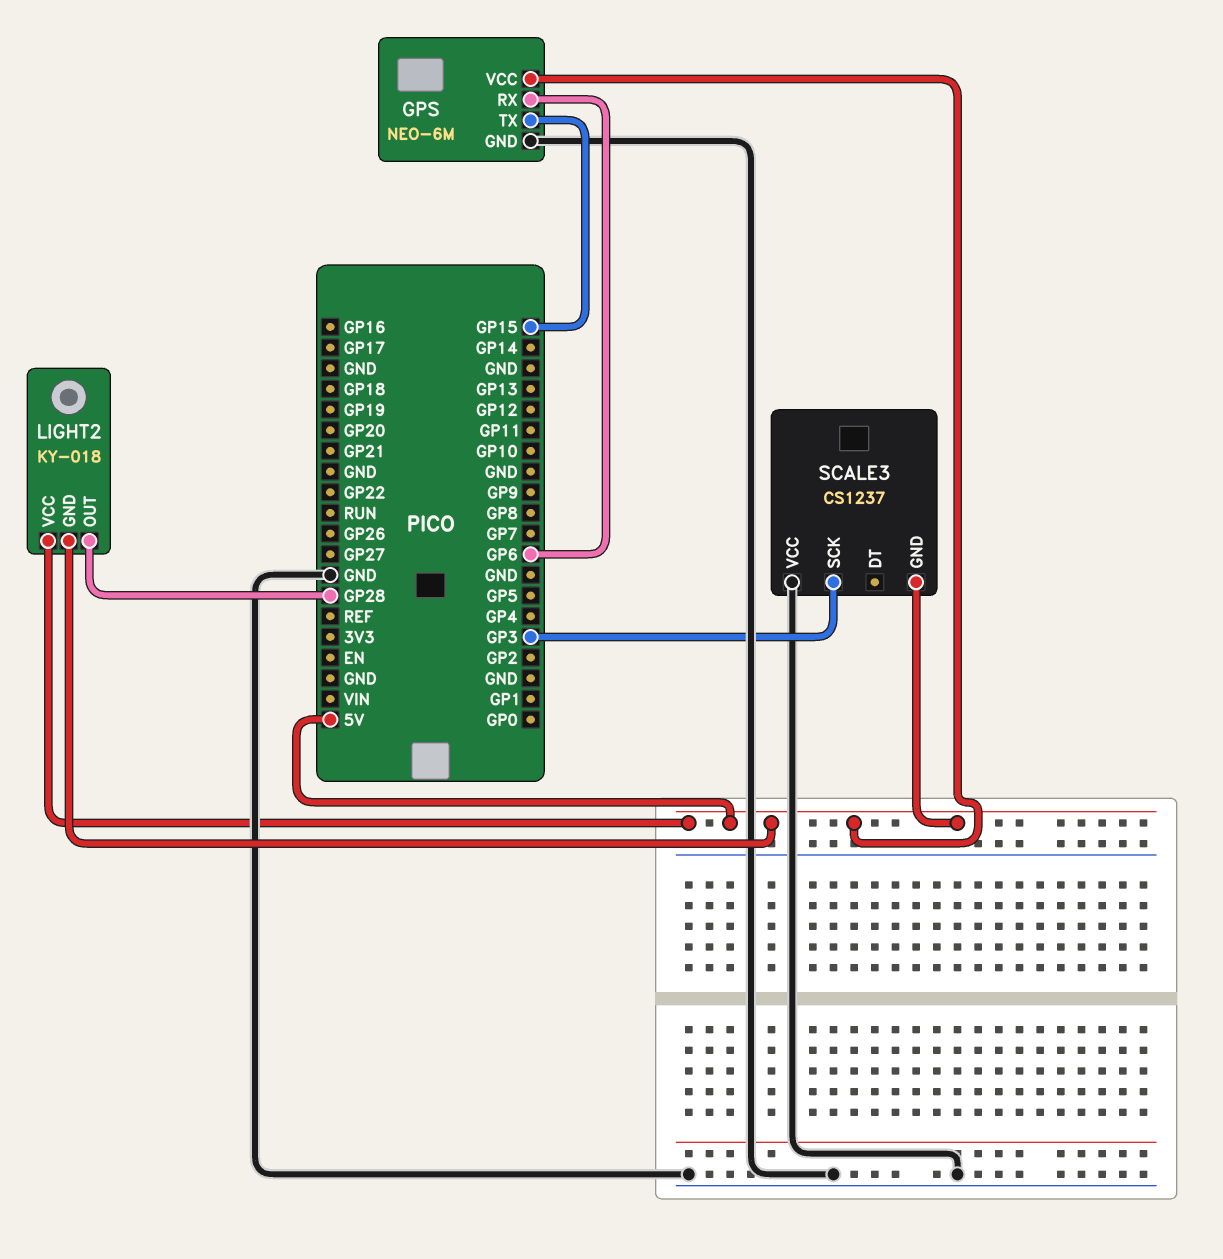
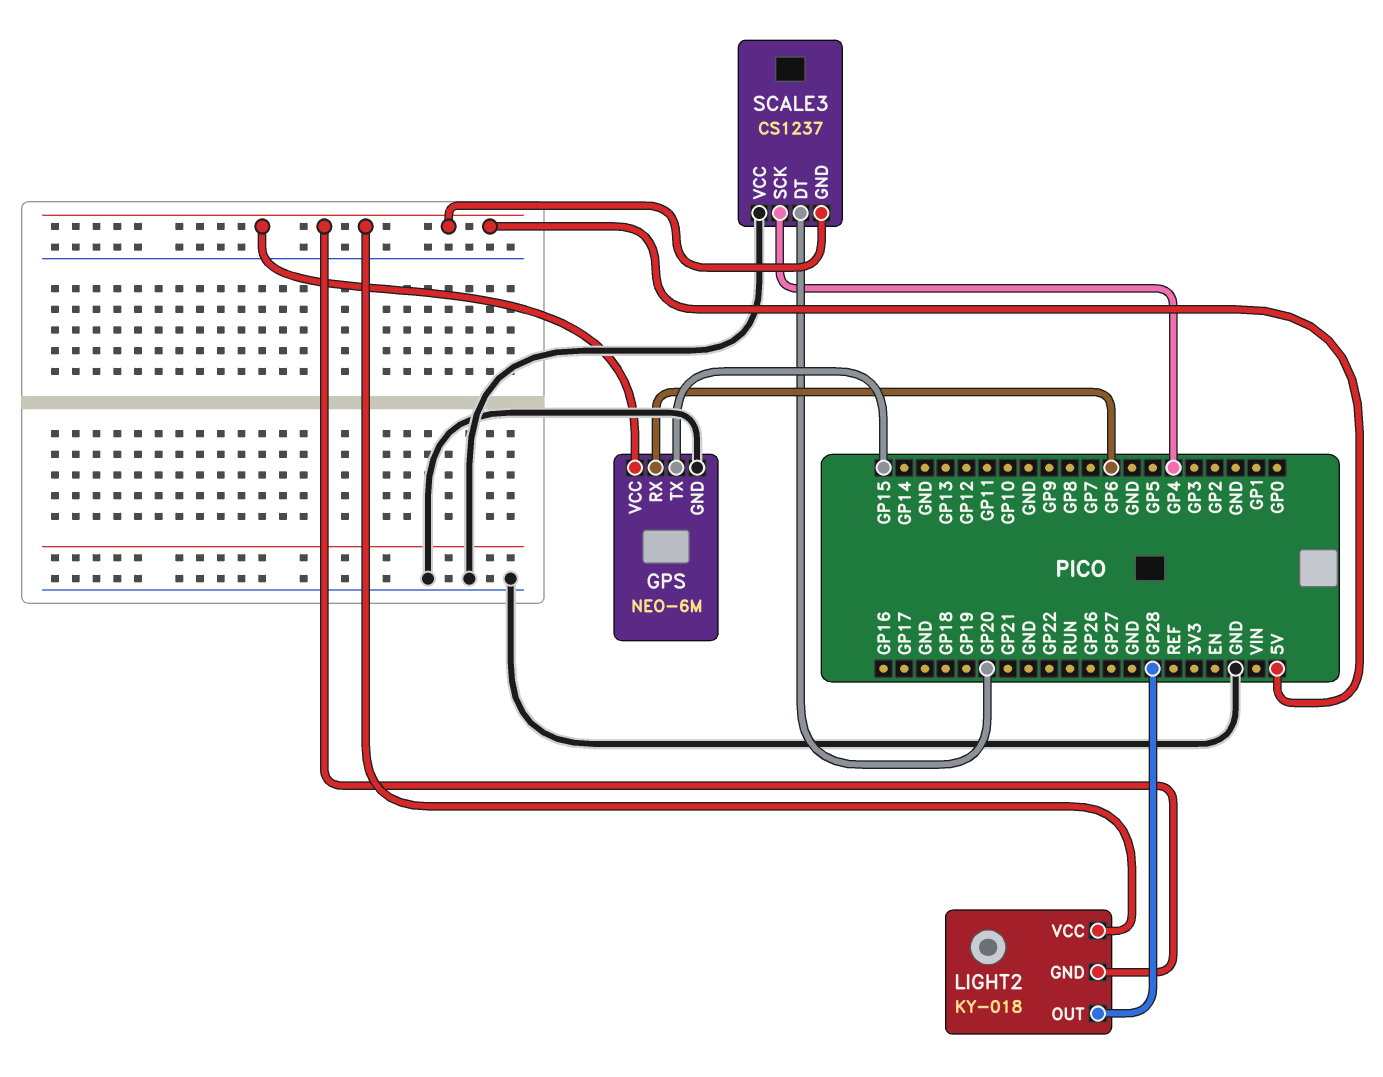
SCALE3 pin DT: none -> GP20
SCALE3 pin SCK: GP3 -> GP4

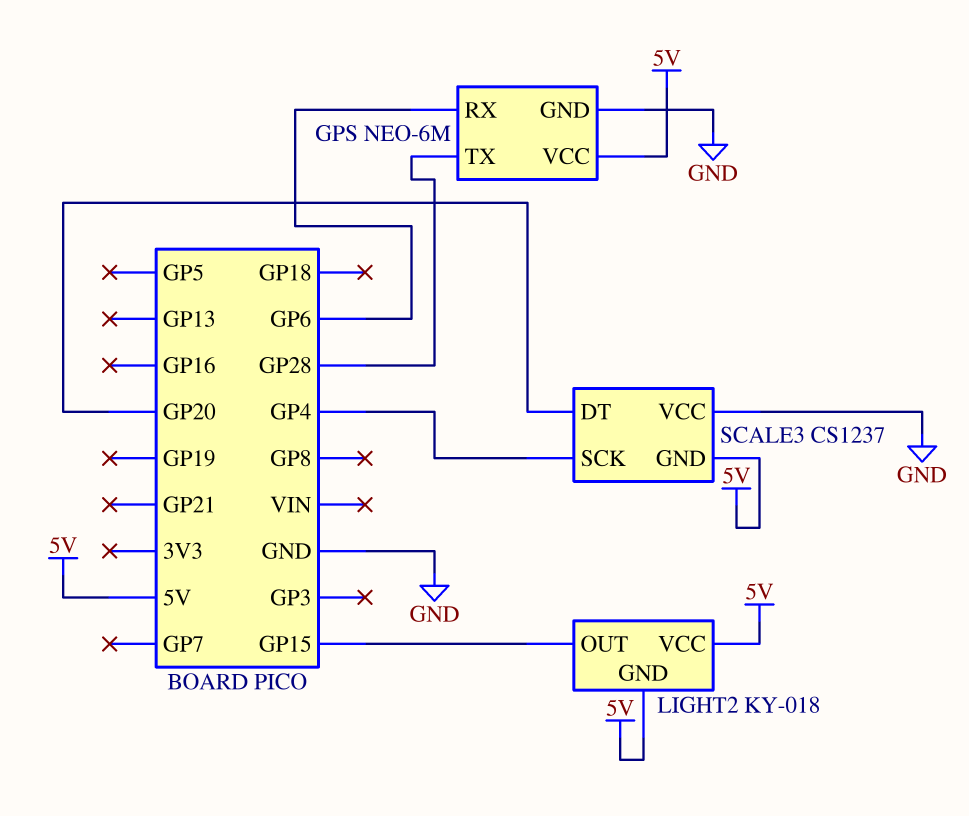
GPS pin TX: GP15 -> GP28
LIGHT2 pin OUT: GP28 -> GP15

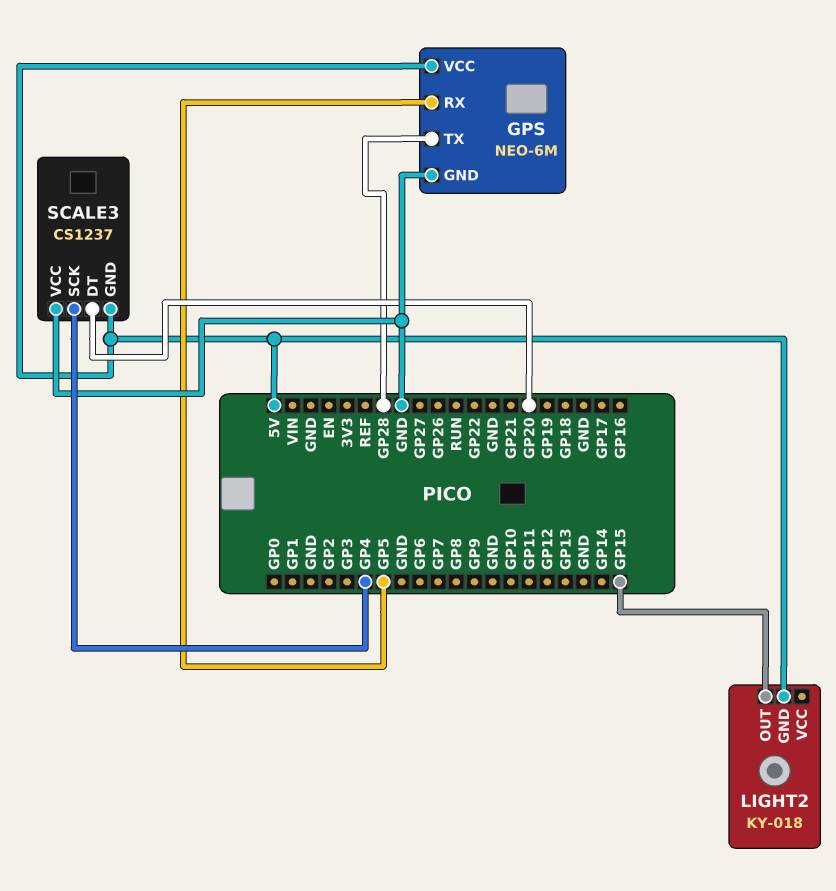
GPS pin RX: GP6 -> GP5
LIGHT2 pin VCC: 5V -> none

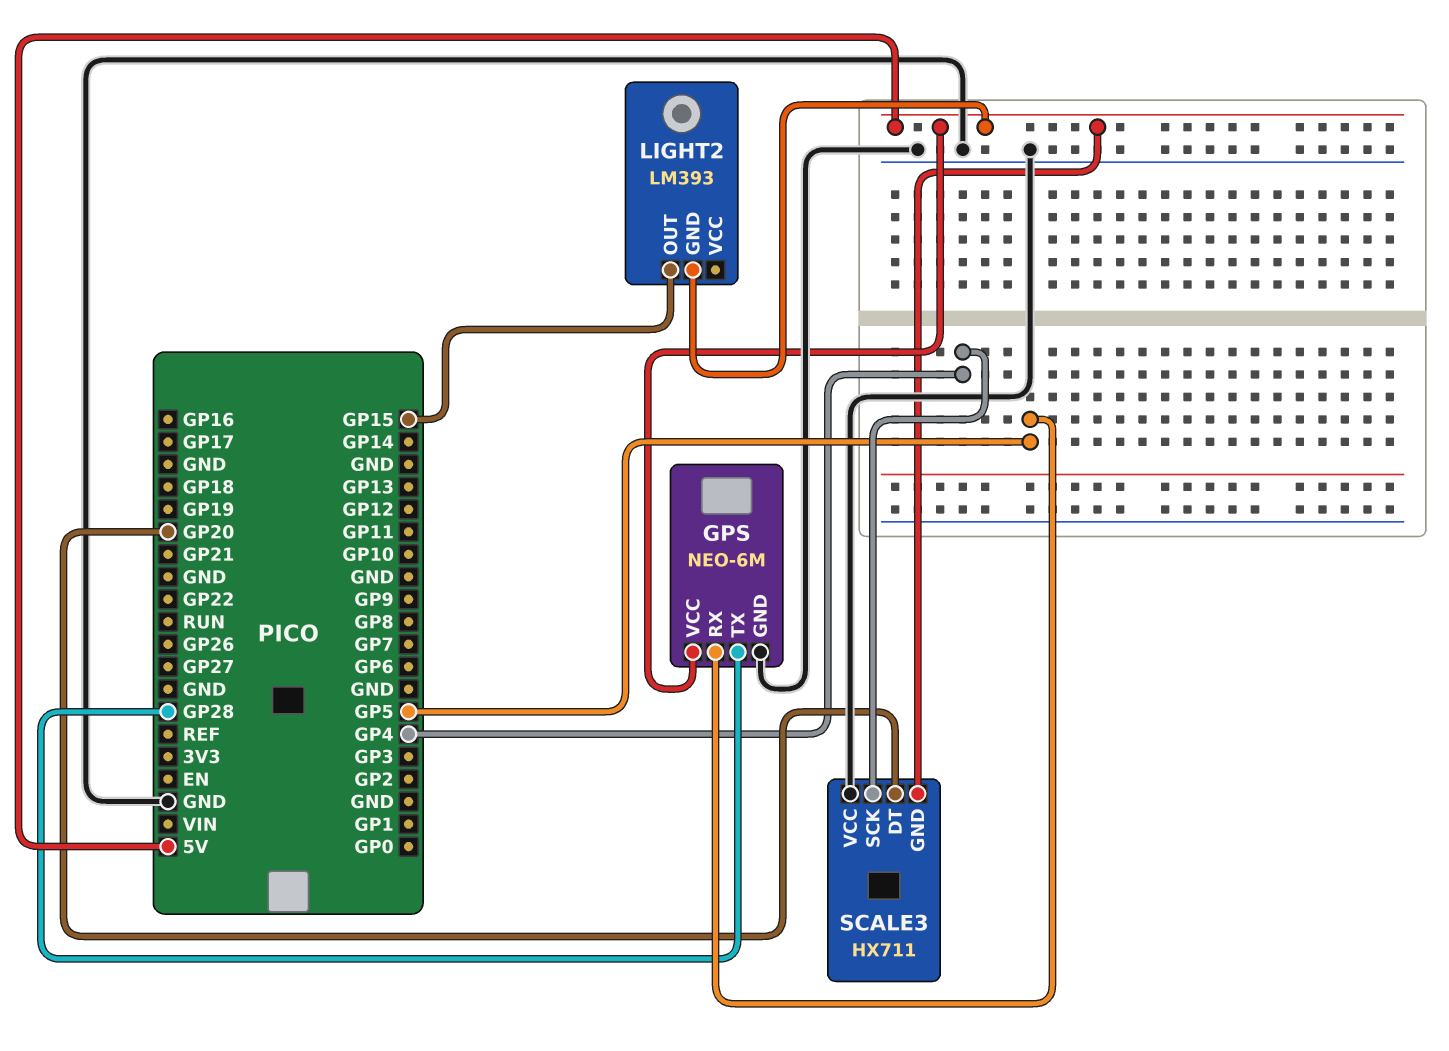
LIGHT2: KY-018 -> LM393
SCALE3: CS1237 -> HX711

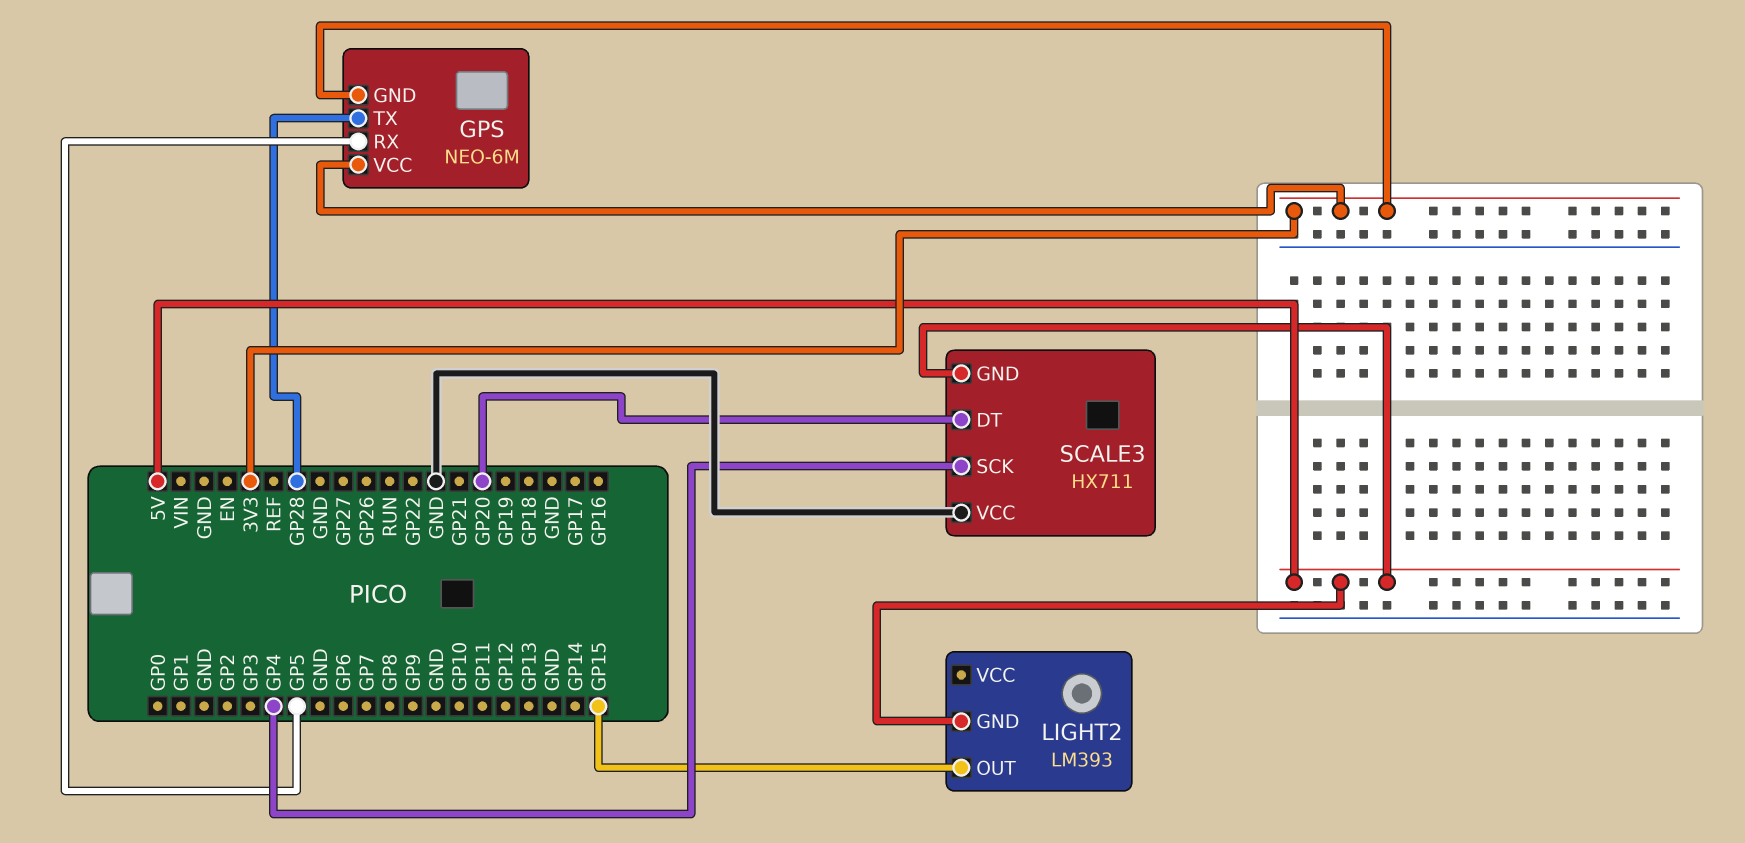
GPS pin GND: GND -> 3V3
GPS pin VCC: 5V -> 3V3

